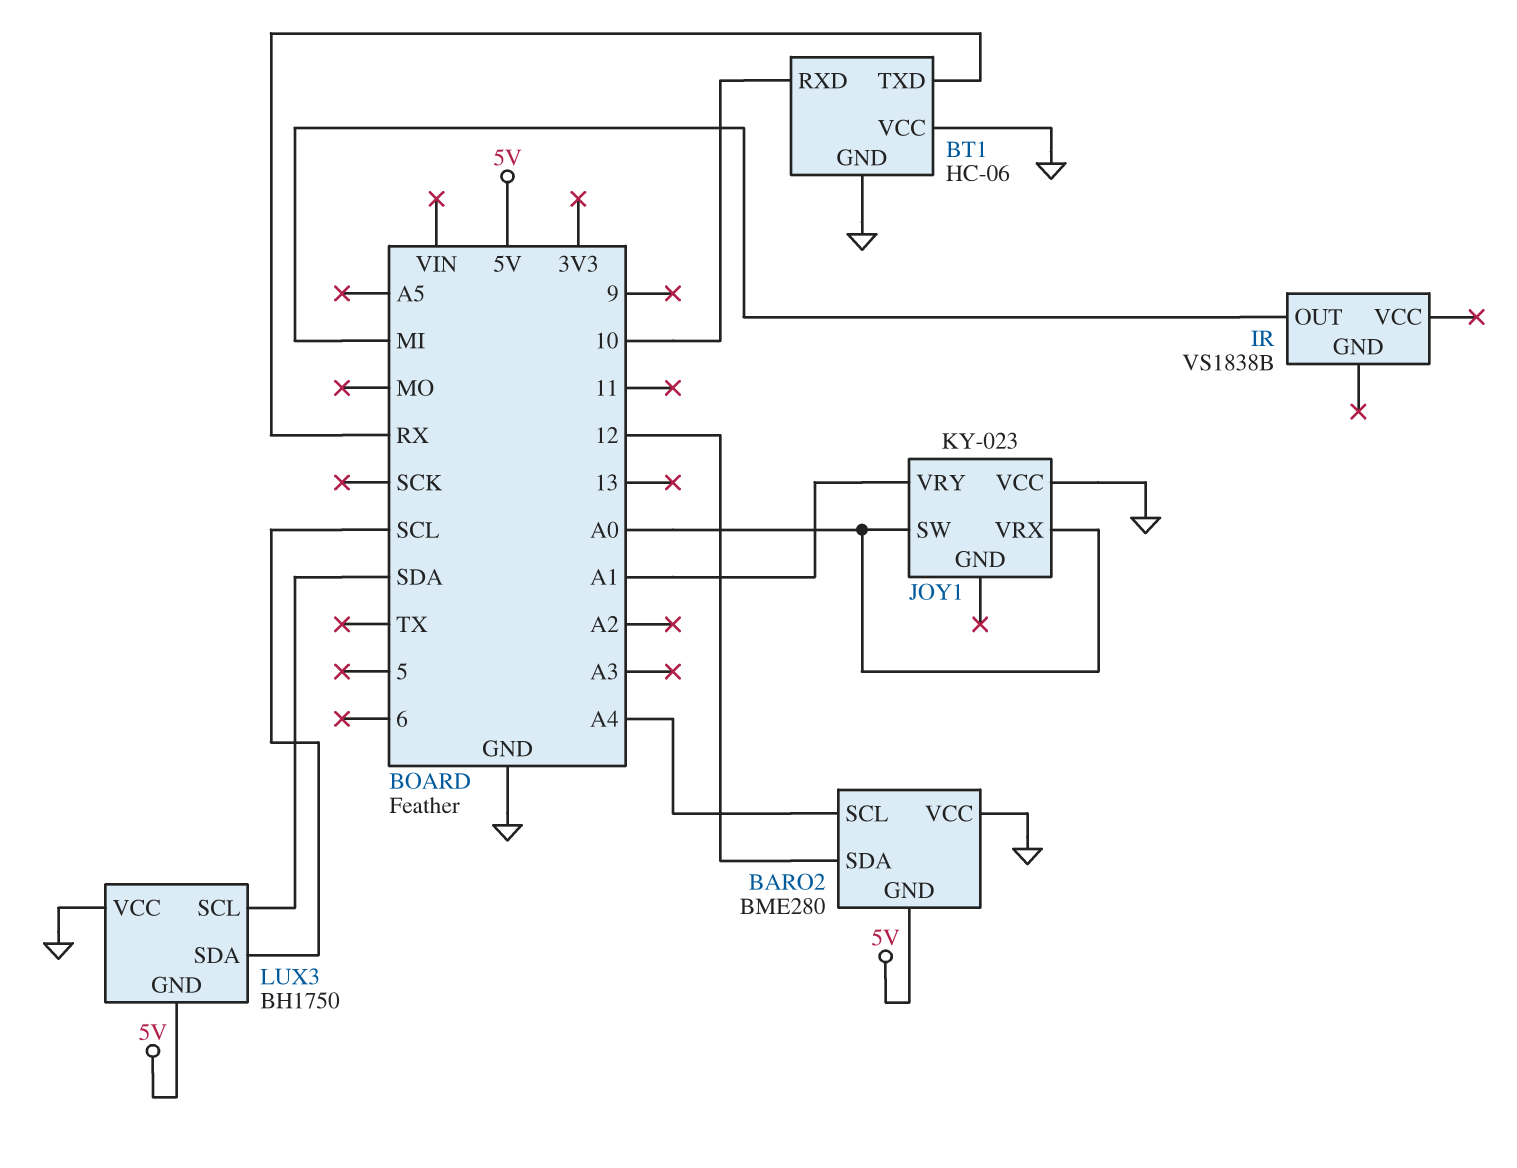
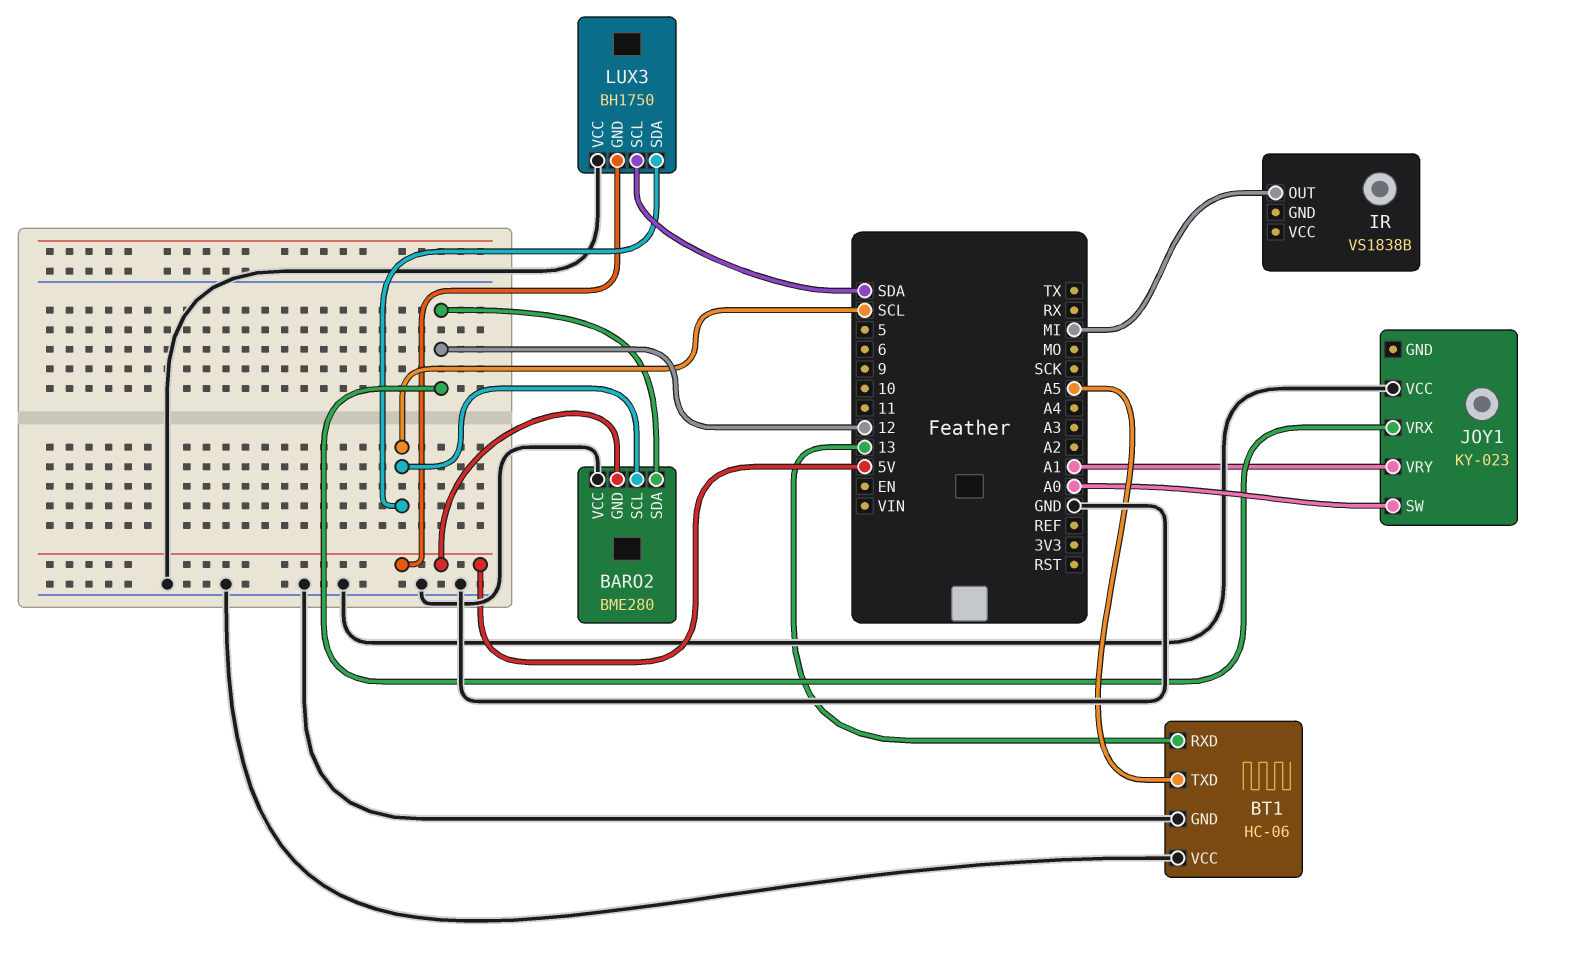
BARO2 pin SCL: A4 -> SCL
BT1 pin RXD: 10 -> 13
BT1 pin TXD: RX -> A5
JOY1 pin VRX: A0 -> 12

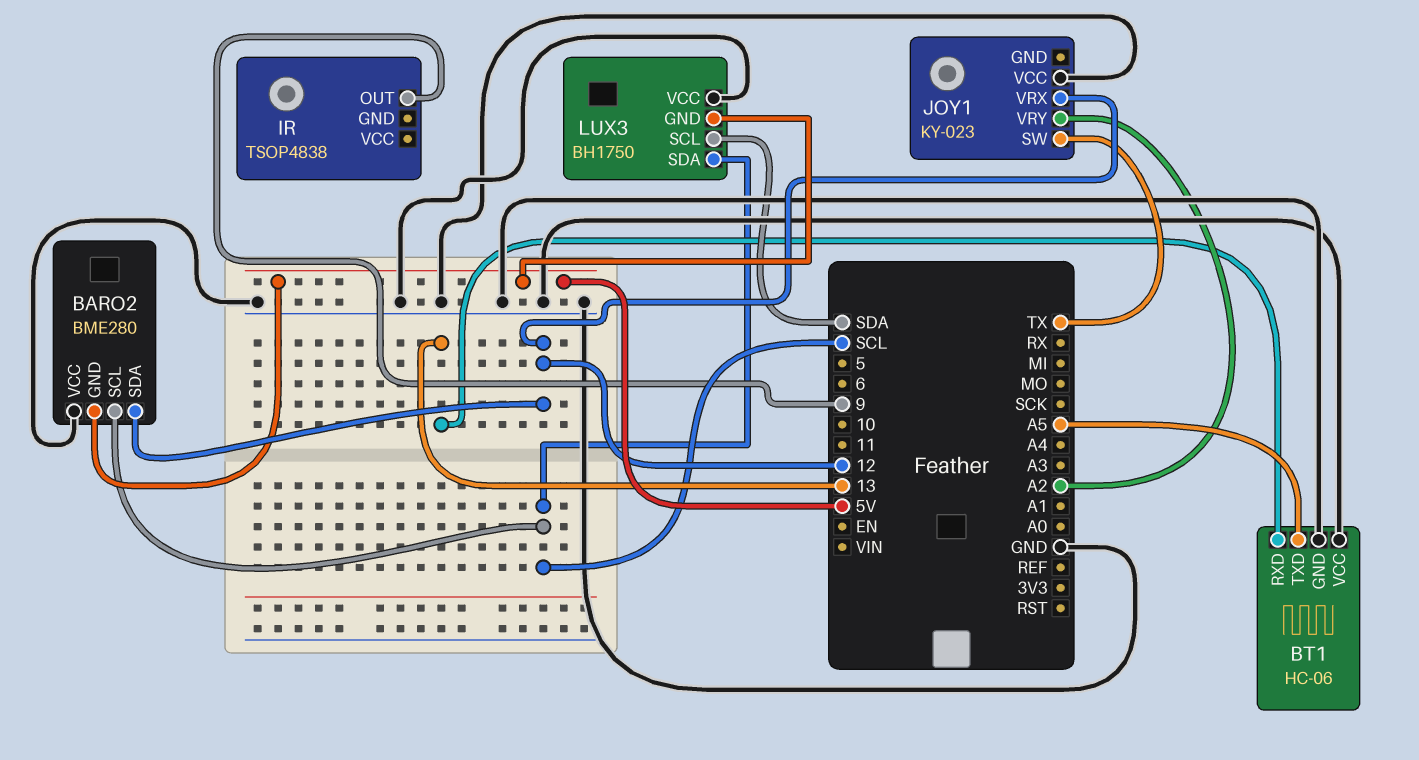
IR: VS1838B -> TSOP4838
IR pin OUT: MI -> 9
JOY1 pin SW: A0 -> TX
JOY1 pin VRY: A1 -> A2

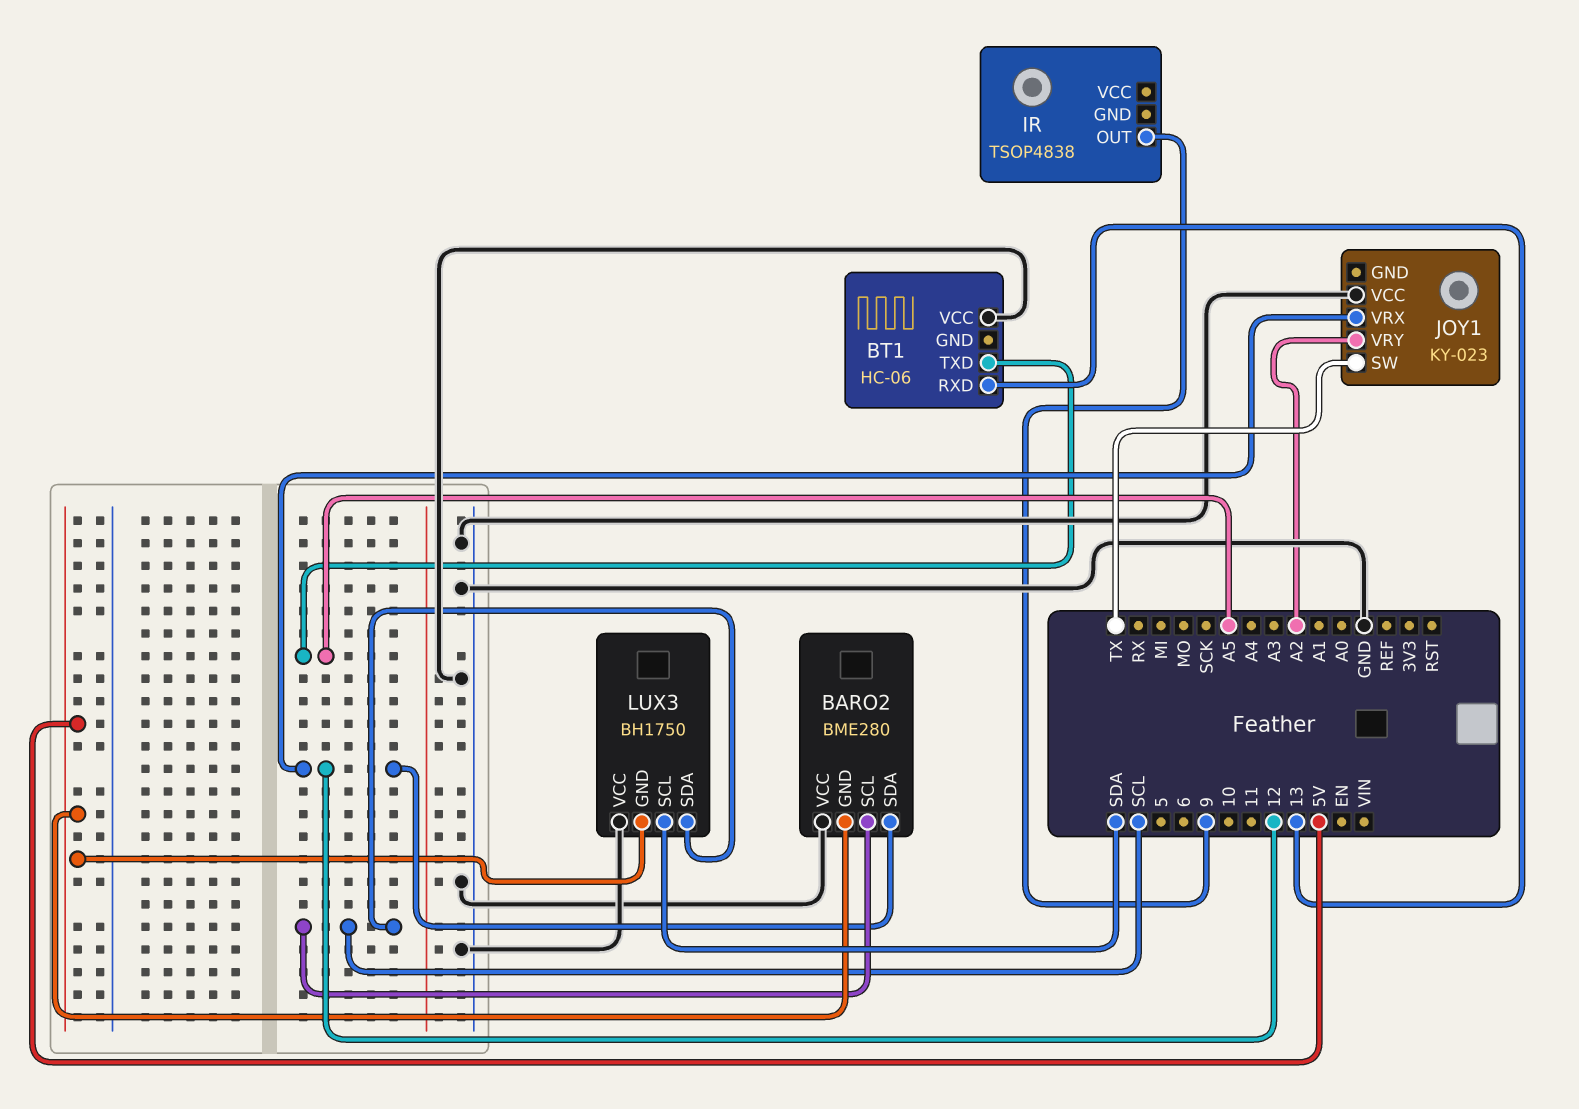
BT1 pin GND: GND -> none

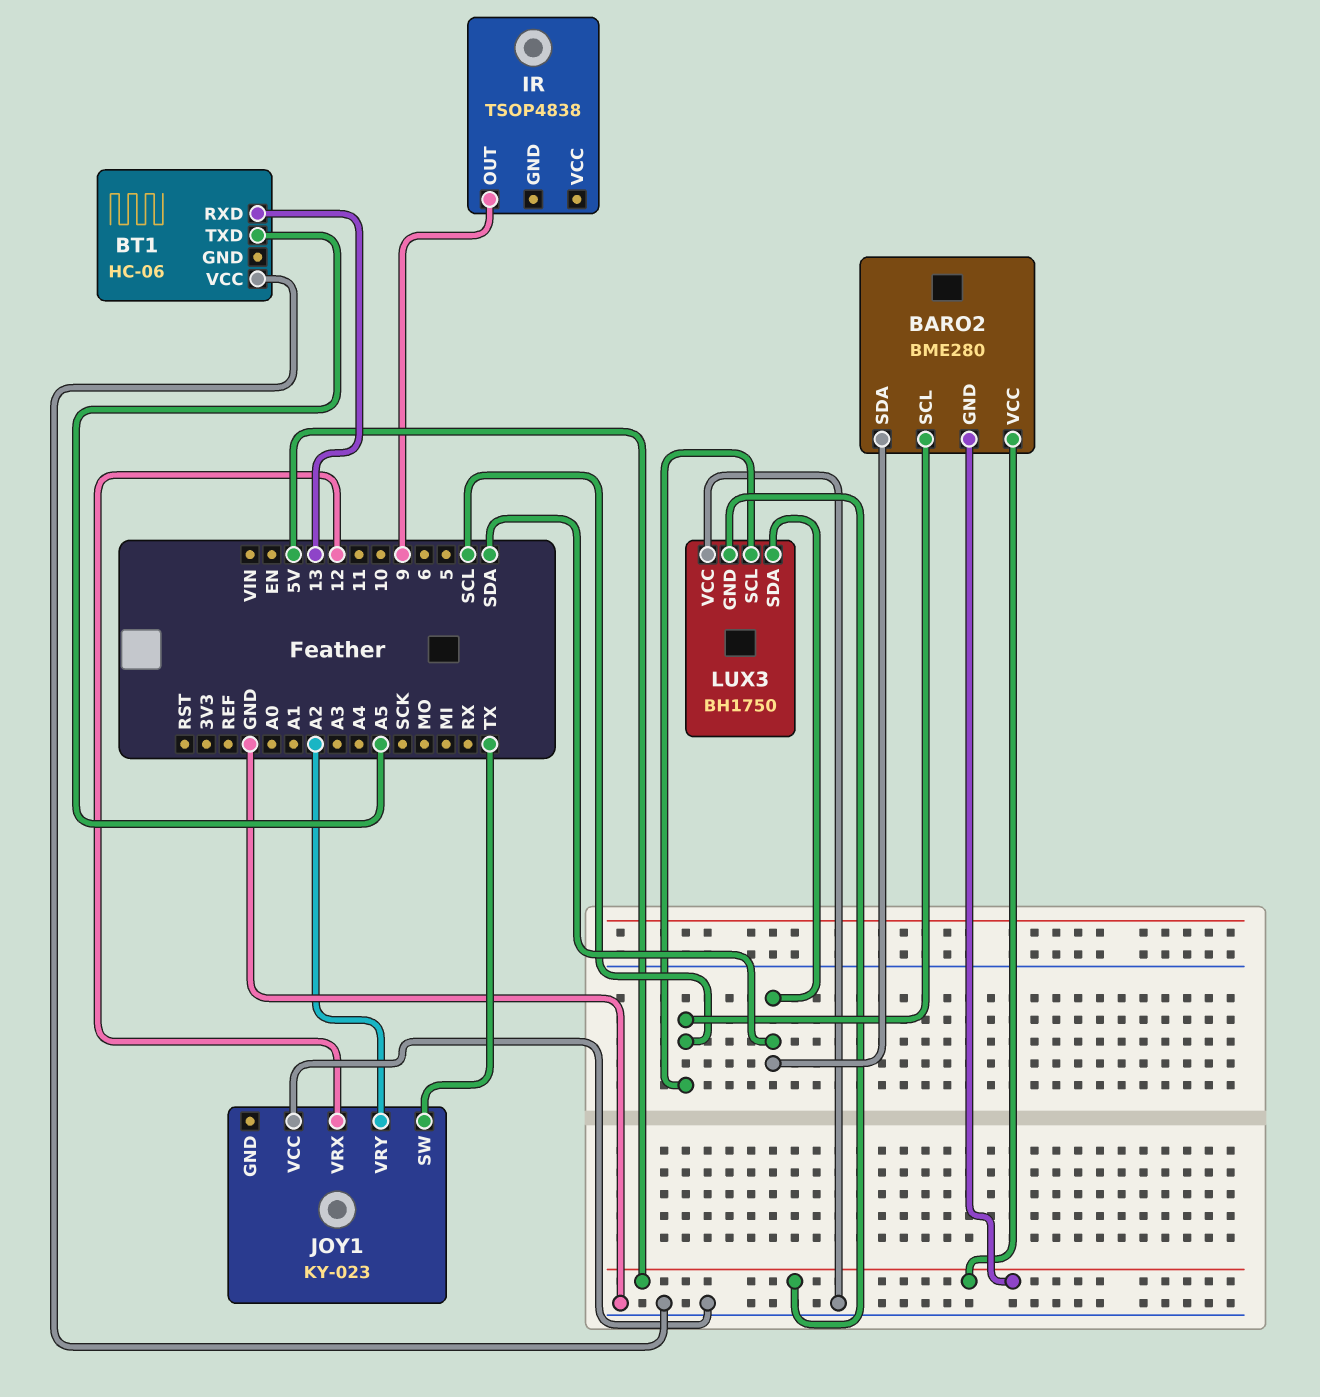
BARO2 pin SDA: 12 -> SDA
BARO2 pin VCC: GND -> 5V
LUX3 pin SCL: SDA -> SCL
LUX3 pin SDA: SCL -> SDA

